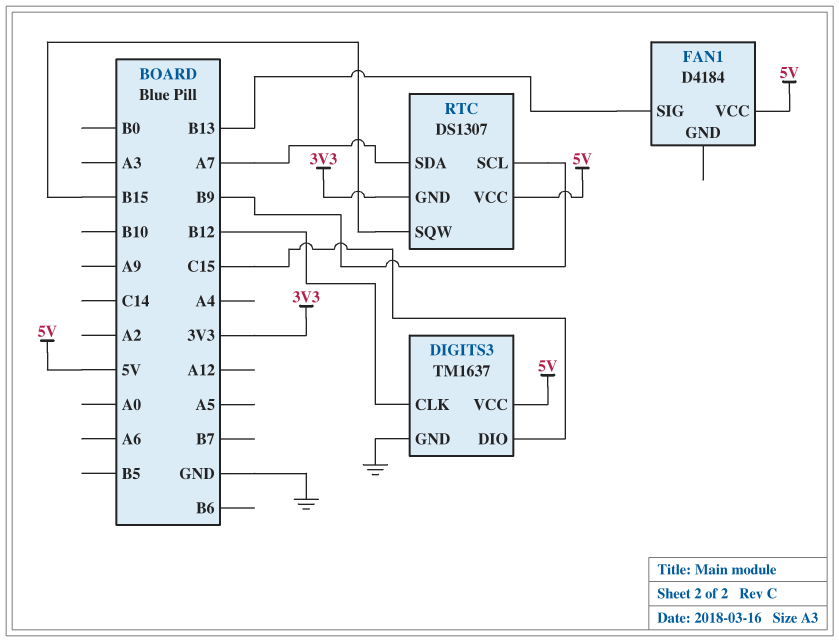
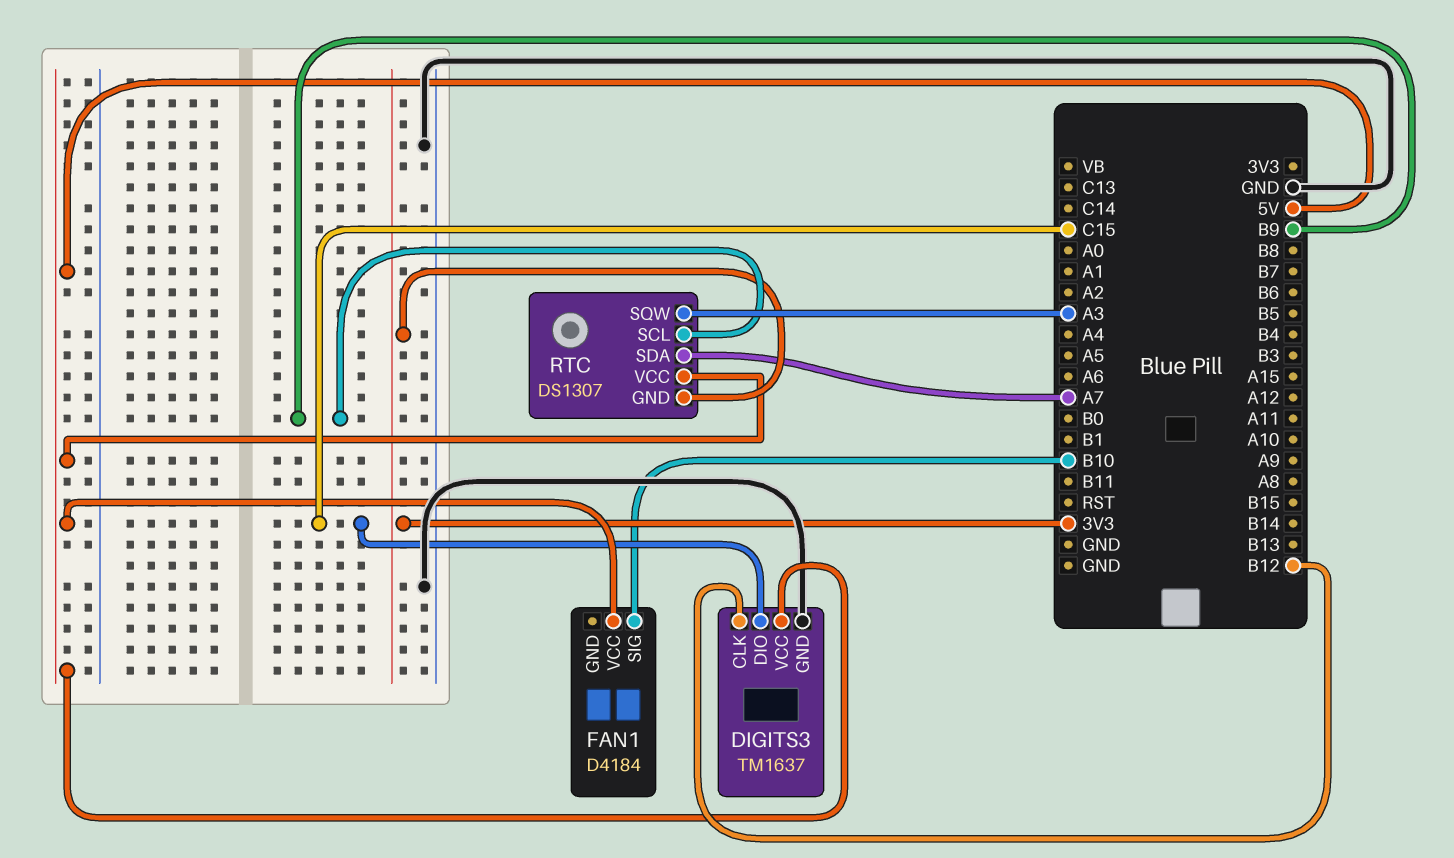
FAN1 pin SIG: B13 -> B10
RTC pin SQW: B15 -> A3

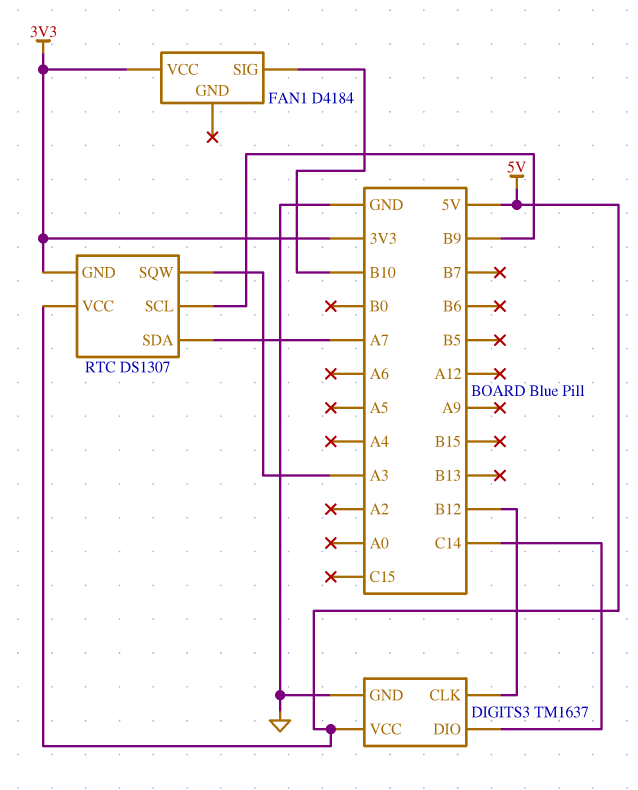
DIGITS3 pin DIO: C15 -> C14
FAN1 pin VCC: 5V -> 3V3

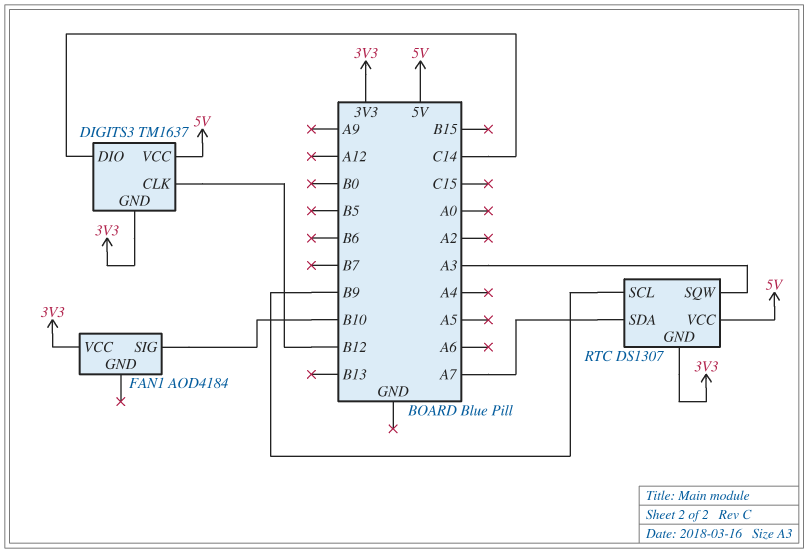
DIGITS3 pin GND: GND -> 3V3
FAN1: D4184 -> AOD4184

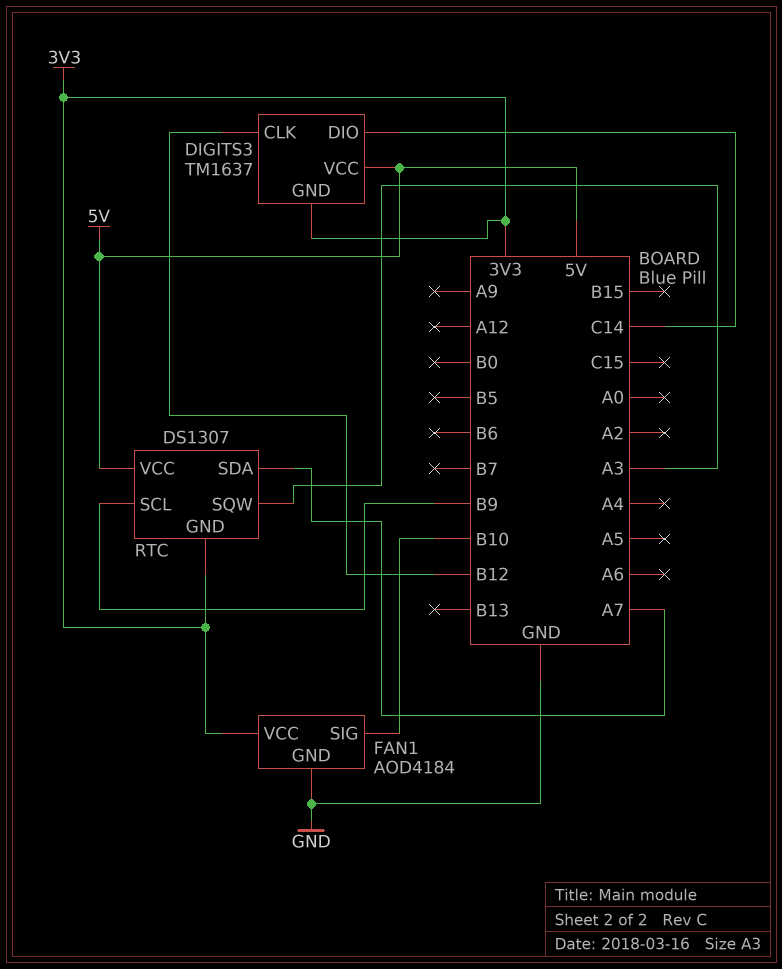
FAN1 pin GND: none -> GND

